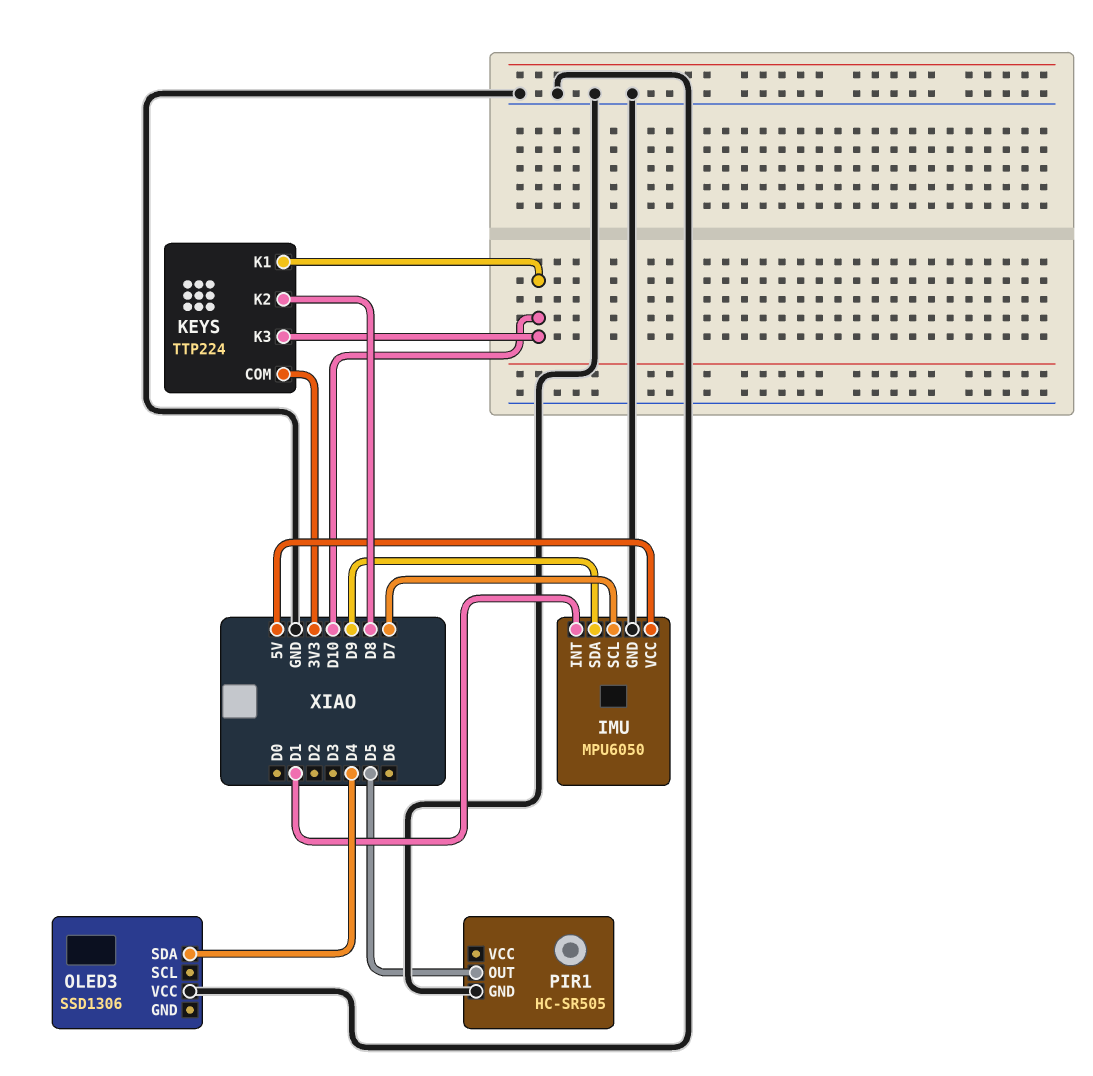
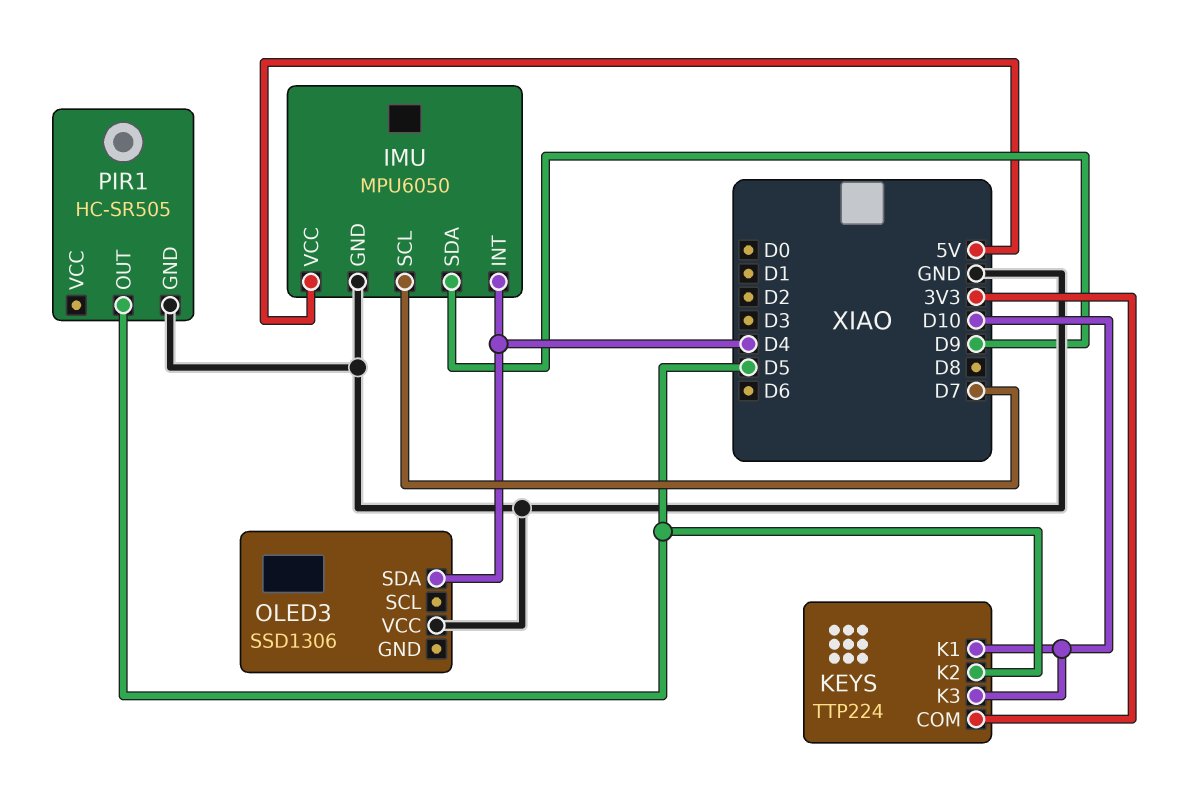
IMU pin INT: D1 -> D4
KEYS pin K2: D8 -> D5

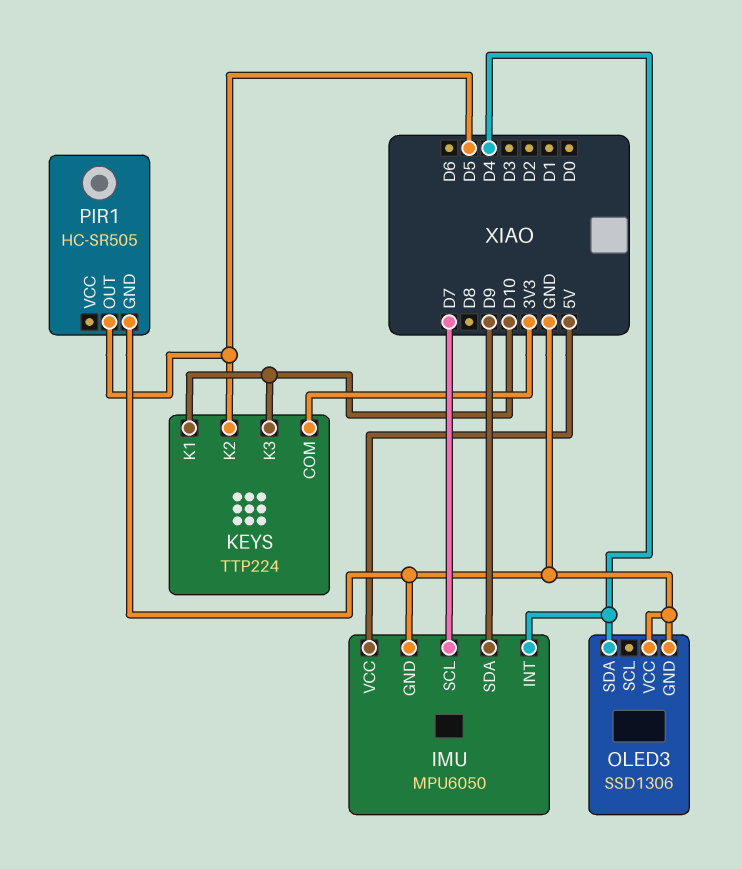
OLED3 pin GND: none -> GND

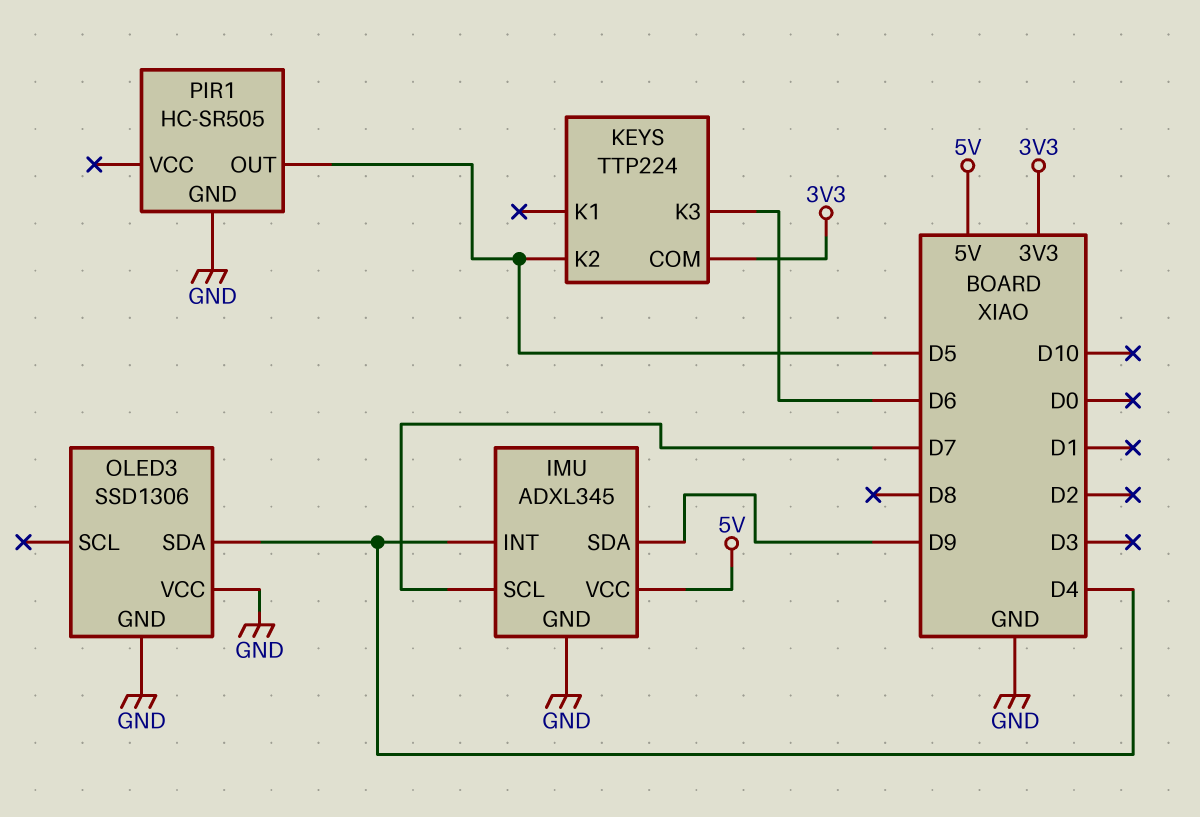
IMU: MPU6050 -> ADXL345
KEYS pin K1: D10 -> none
KEYS pin K3: D10 -> D6

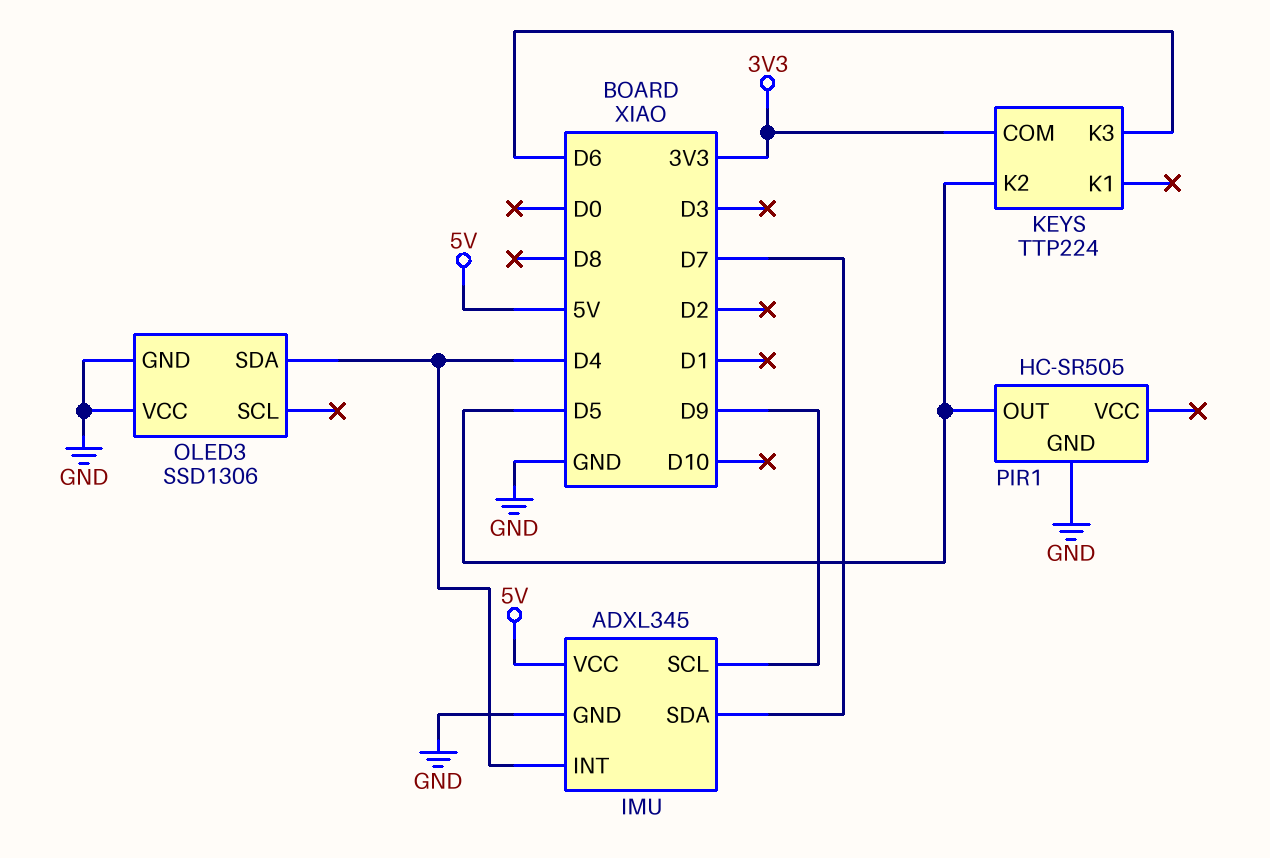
IMU pin SCL: D7 -> D9
IMU pin SDA: D9 -> D7

